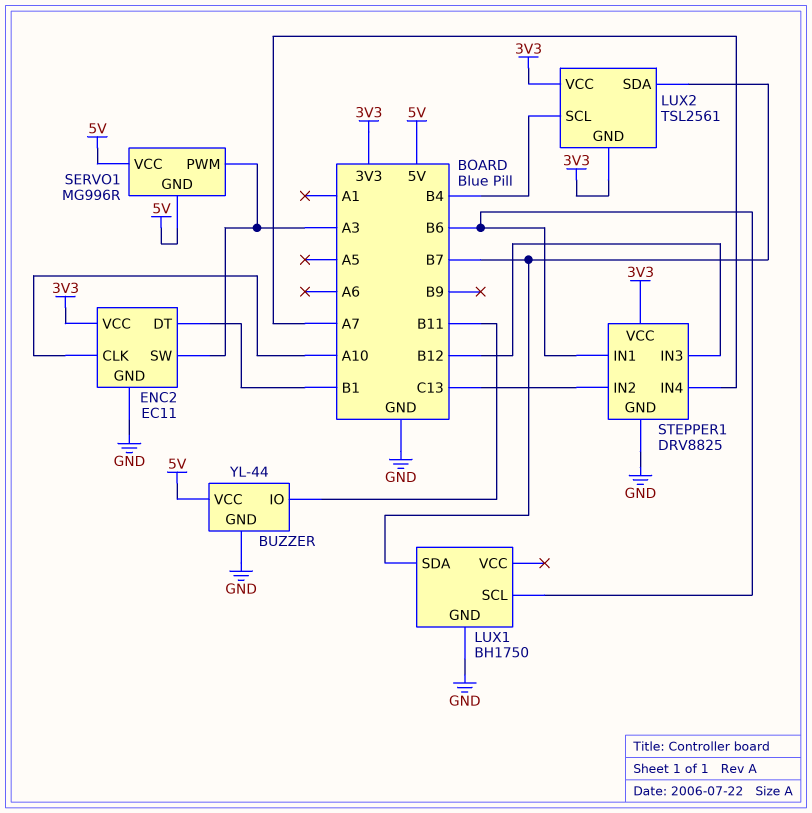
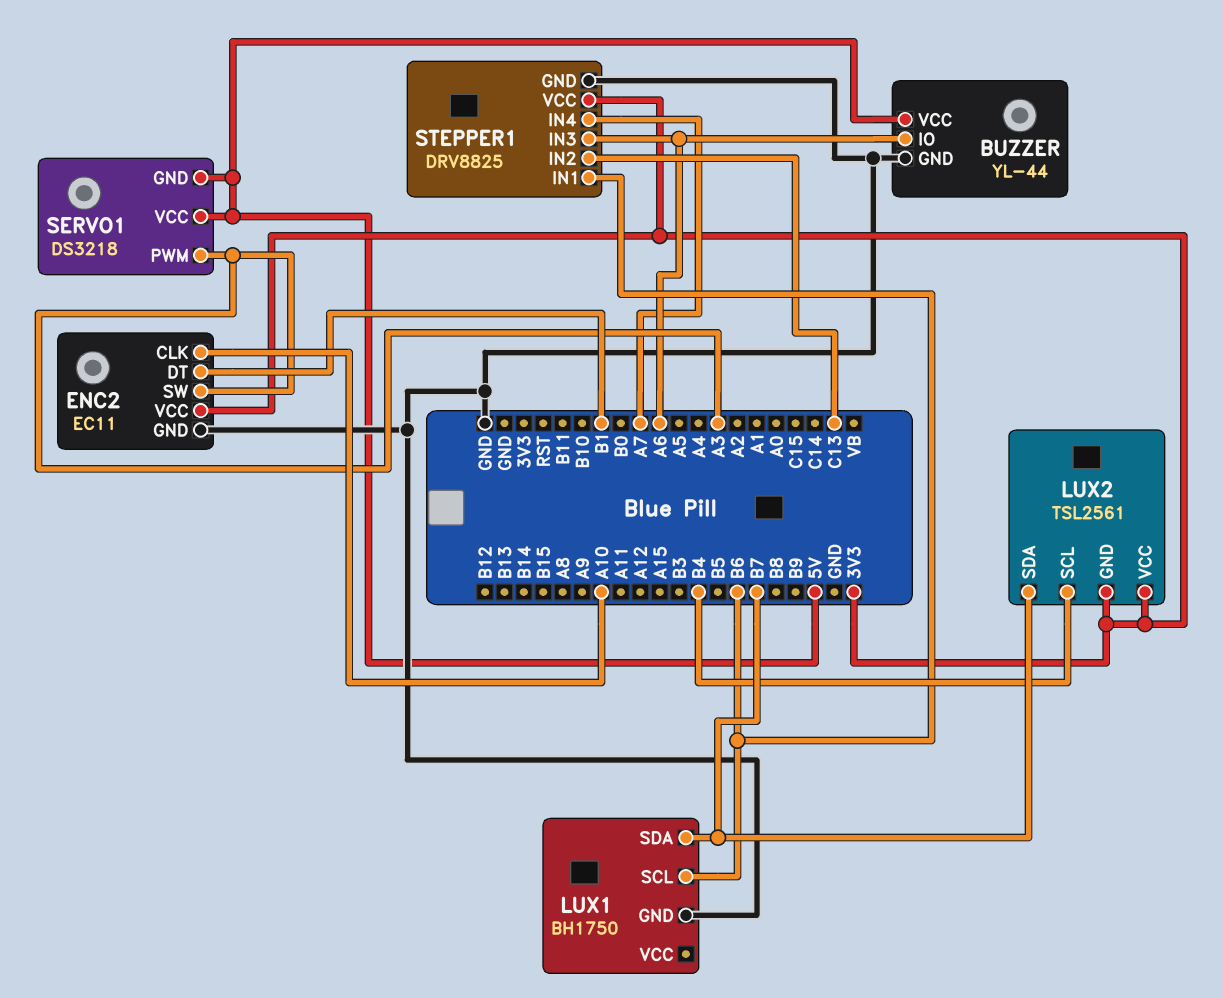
BUZZER pin IO: B11 -> A6
SERVO1: MG996R -> DS3218
STEPPER1 pin IN3: B12 -> A6

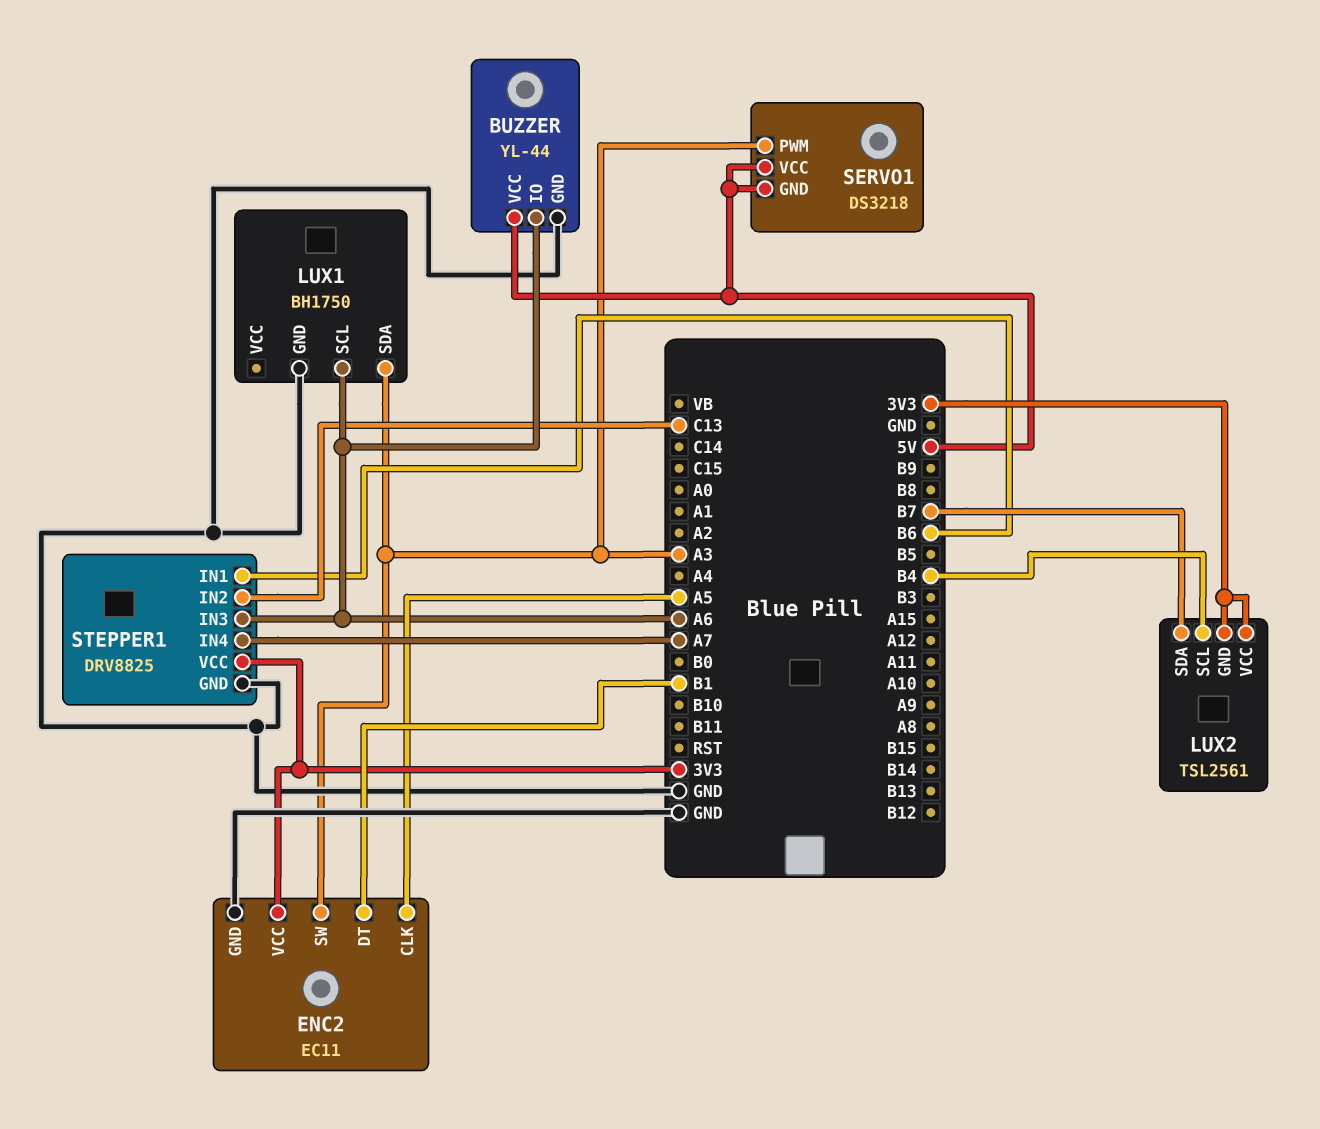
ENC2 pin CLK: A10 -> A5
LUX1 pin SCL: B6 -> A6
LUX1 pin SDA: B7 -> A3

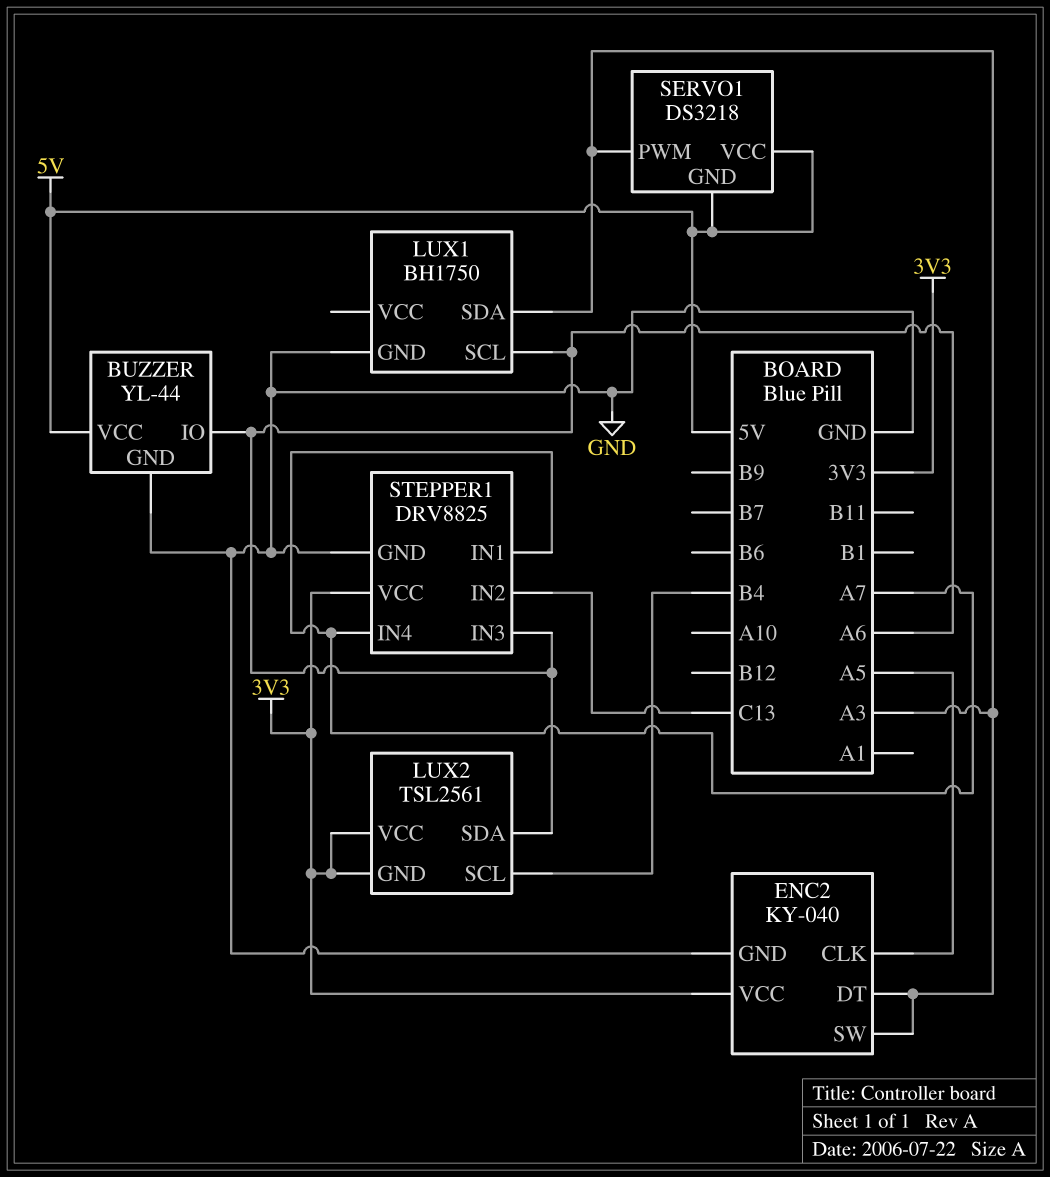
ENC2: EC11 -> KY-040
ENC2 pin DT: B1 -> A3
LUX2 pin SDA: B7 -> A6
STEPPER1 pin IN1: B6 -> A7

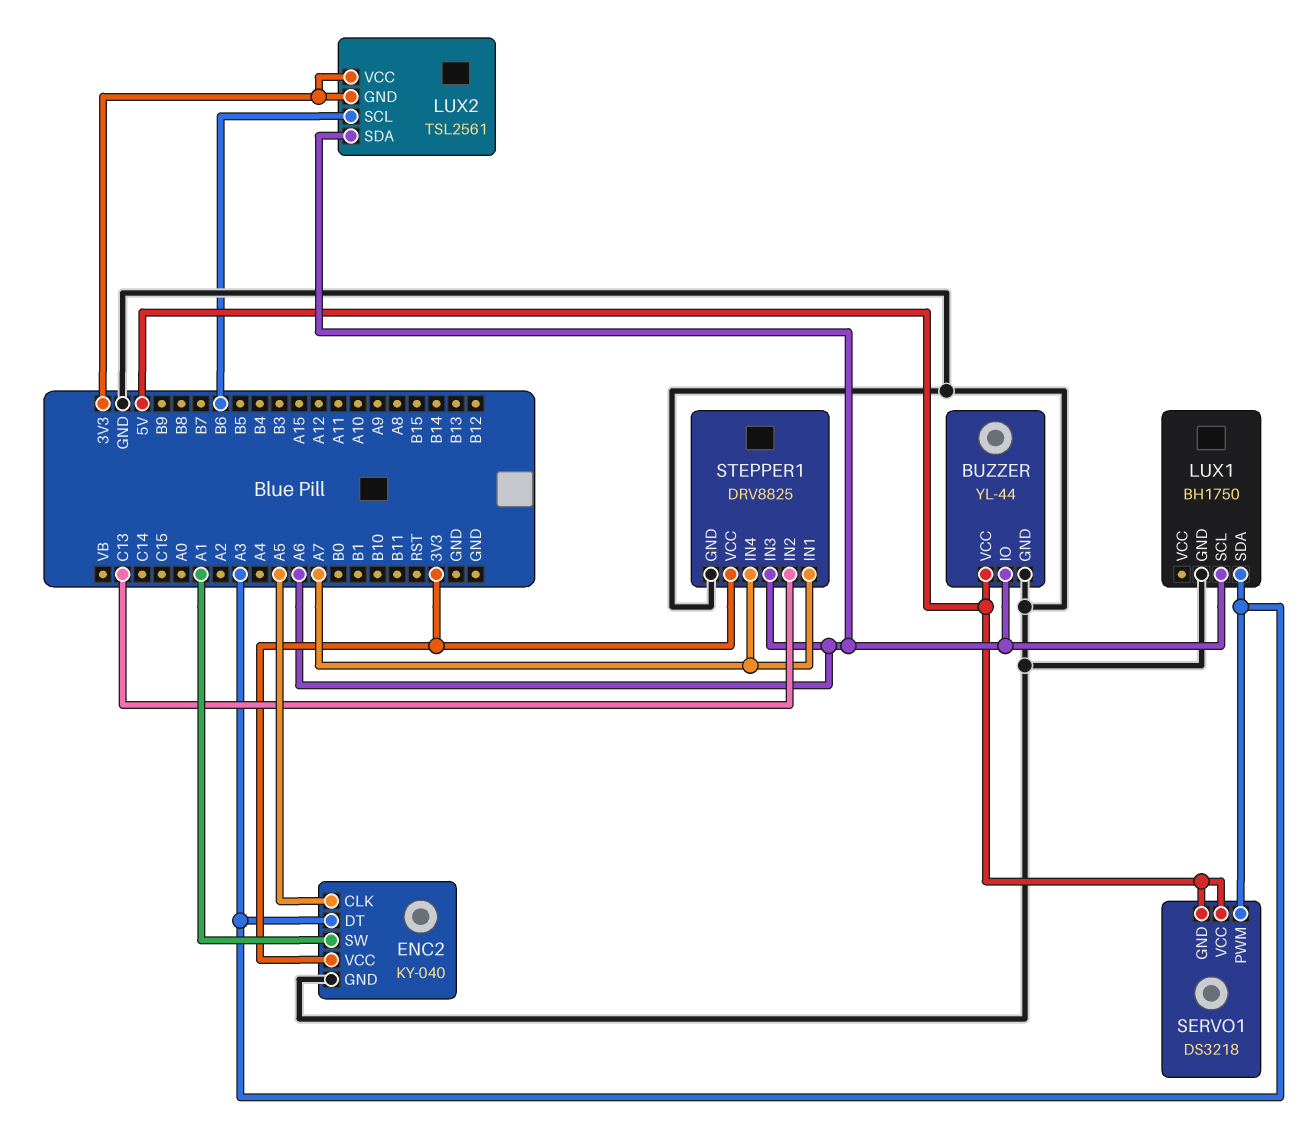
ENC2 pin SW: A3 -> A1
LUX2 pin SCL: B4 -> B6

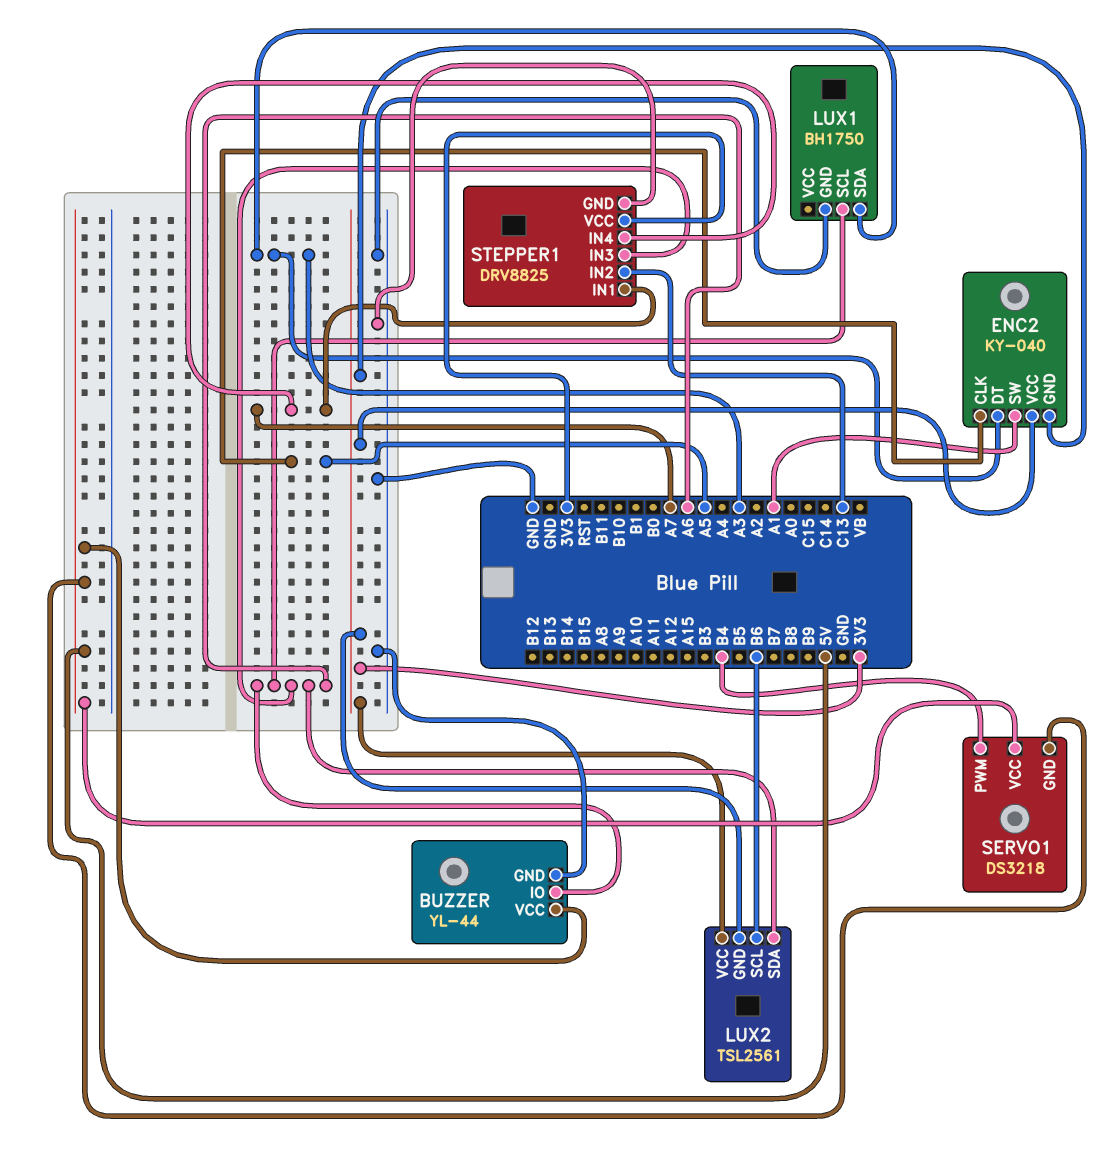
ENC2 pin GND: GND -> 3V3
SERVO1 pin PWM: A3 -> B4

